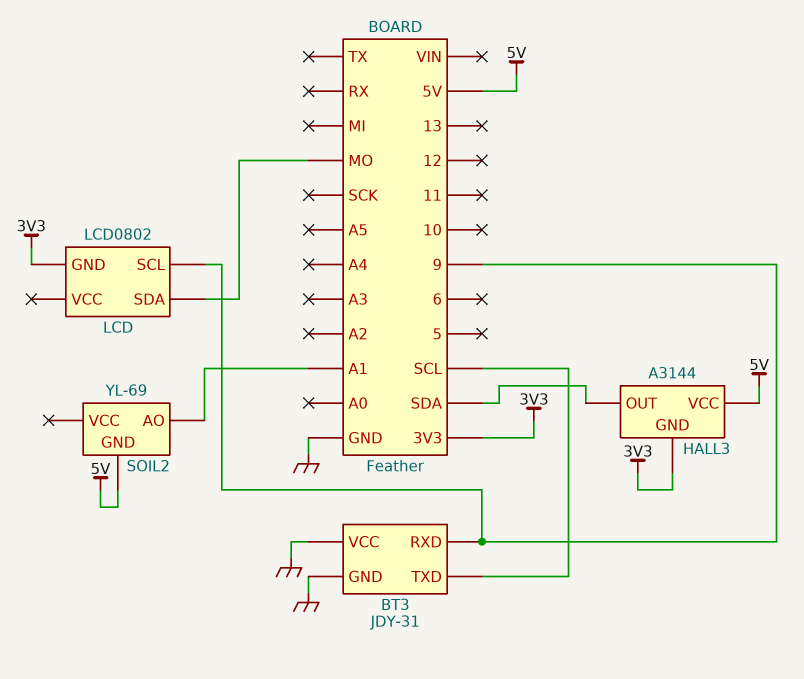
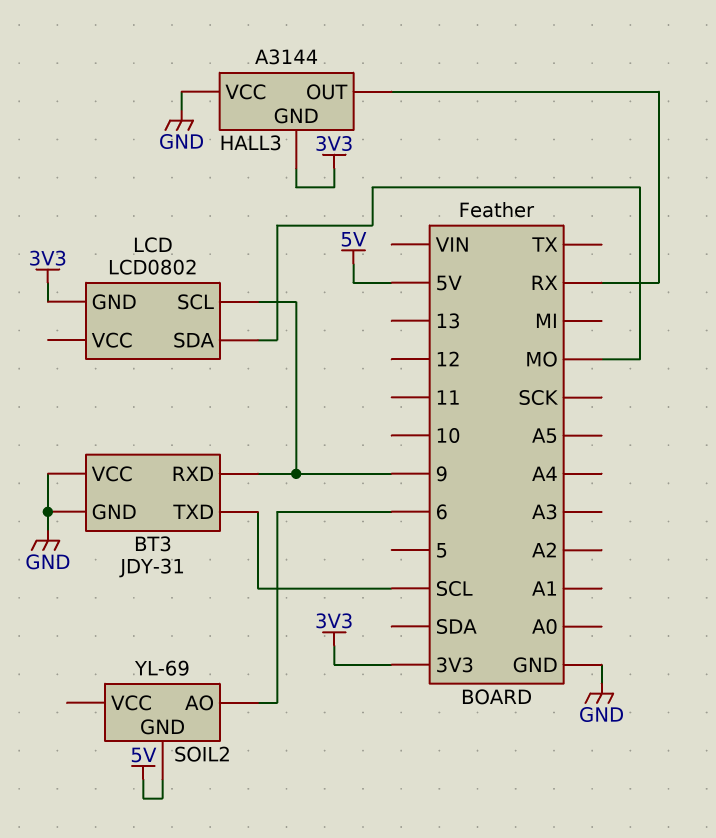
HALL3 pin OUT: SDA -> RX
HALL3 pin VCC: 5V -> GND
SOIL2 pin AO: A1 -> 6

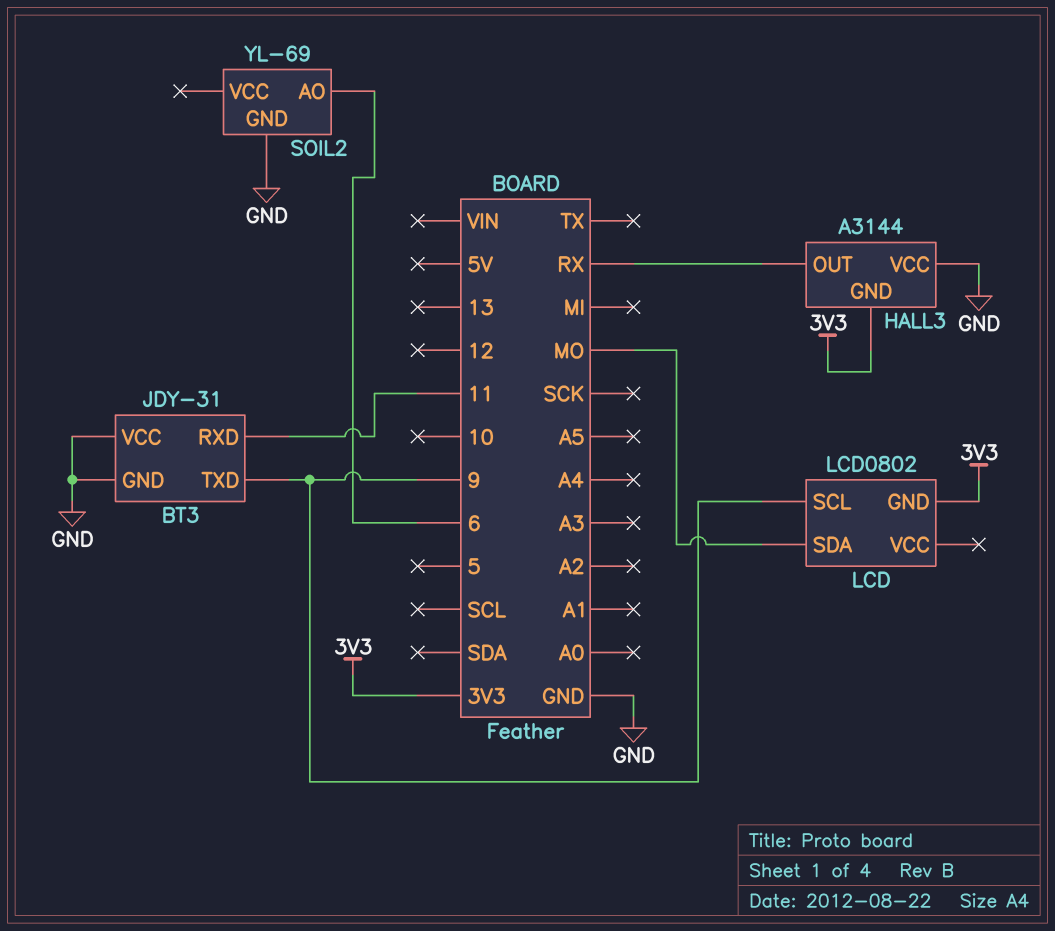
BT3 pin RXD: 9 -> 11
BT3 pin TXD: SCL -> 9
SOIL2 pin GND: 5V -> GND

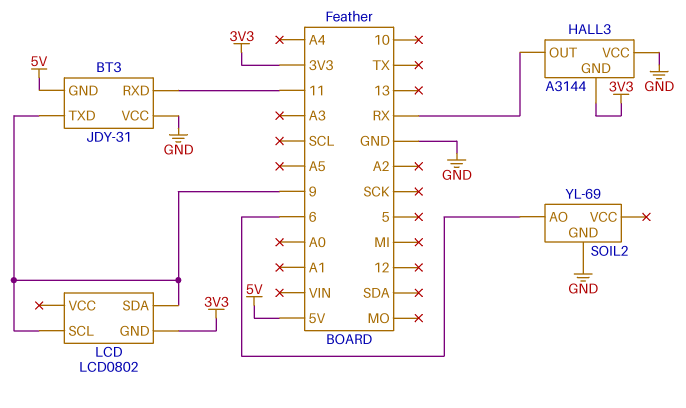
BT3 pin GND: GND -> 5V
LCD pin SDA: MO -> 9

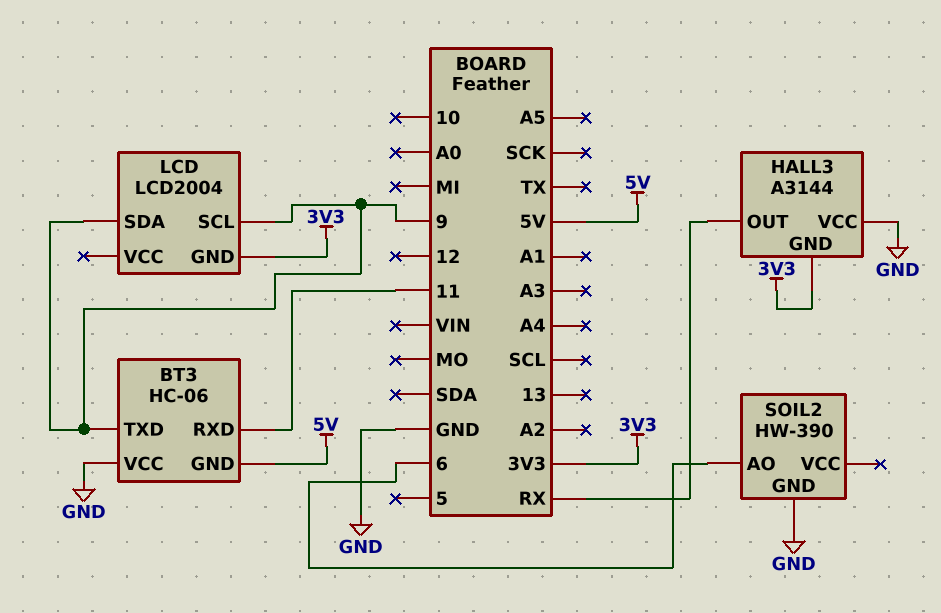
BT3: JDY-31 -> HC-06
LCD: LCD0802 -> LCD2004
SOIL2: YL-69 -> HW-390

